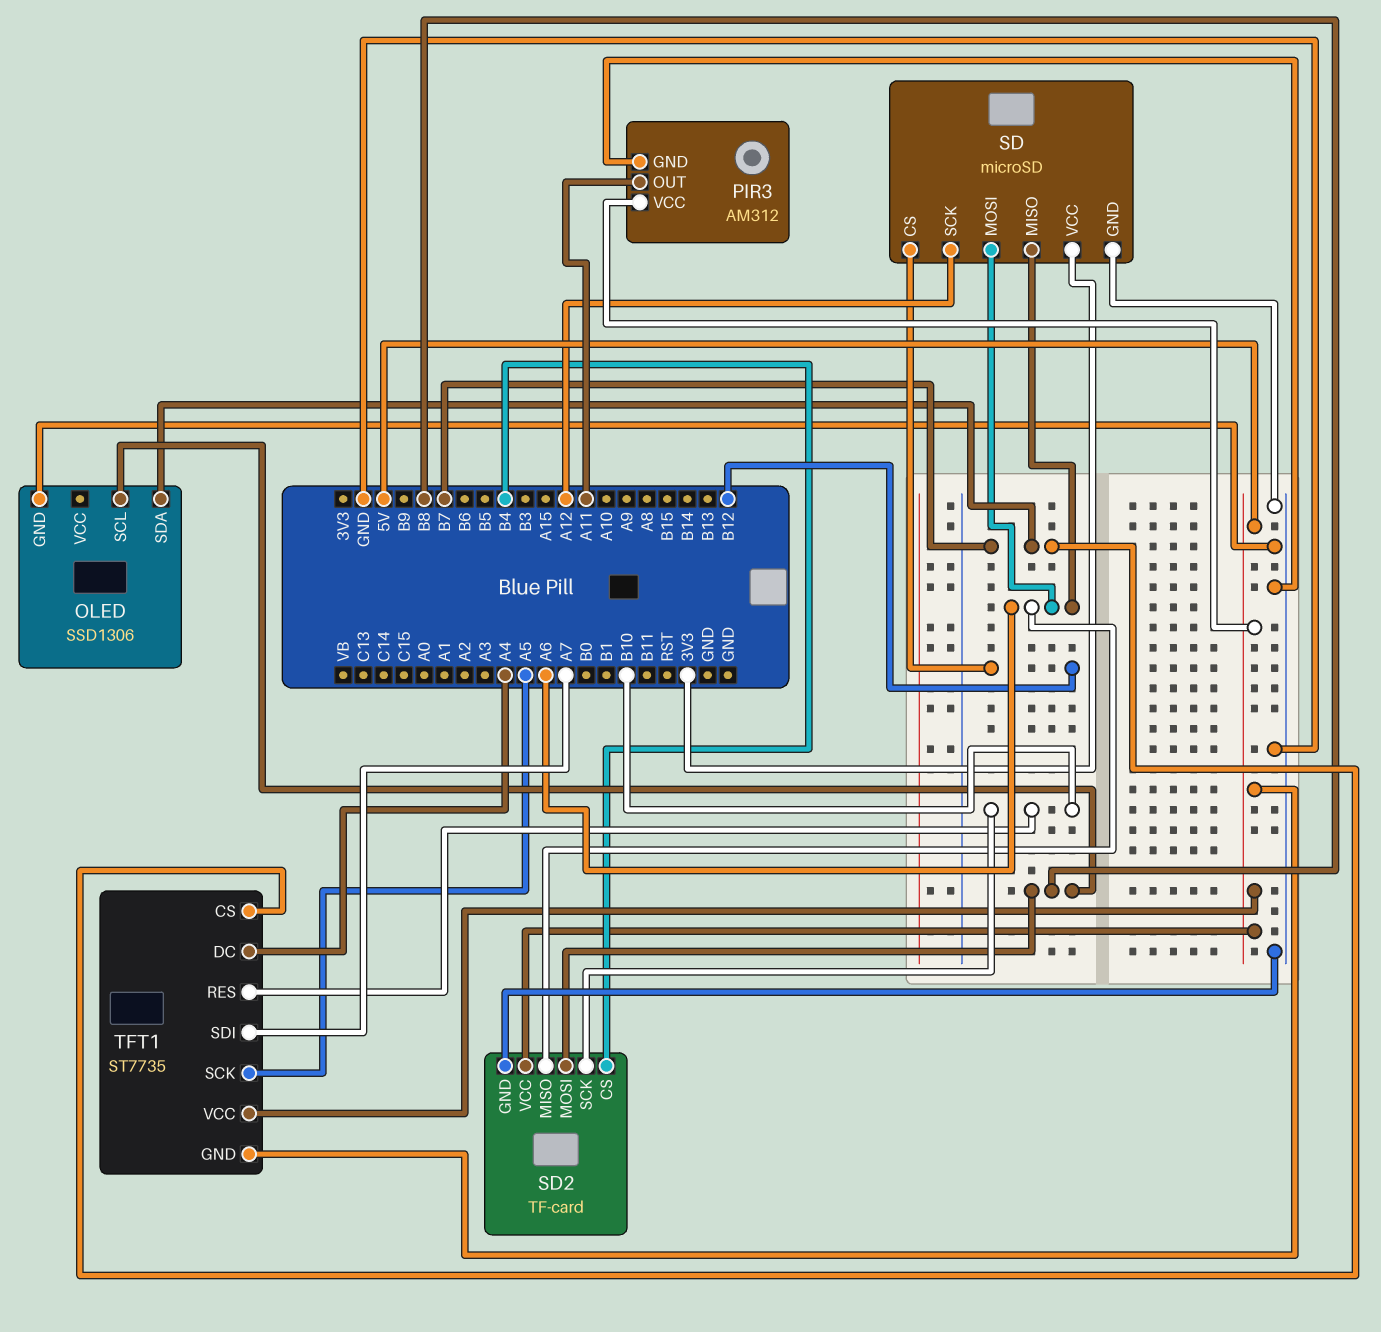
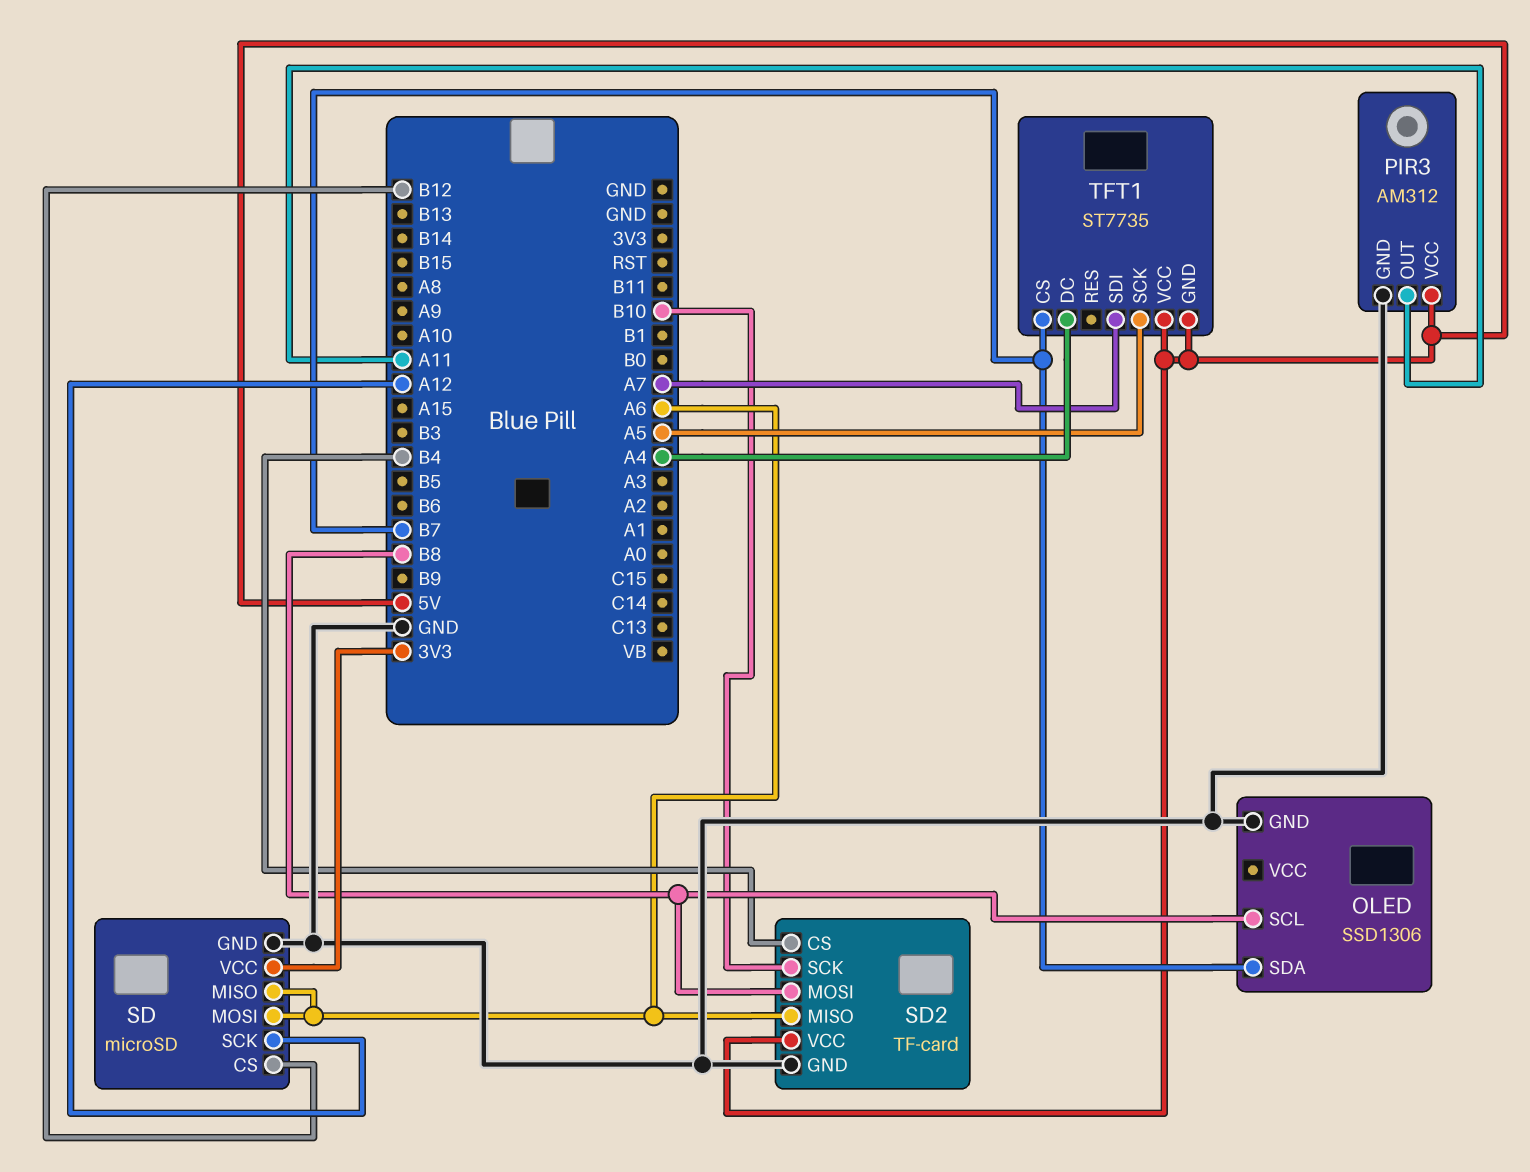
TFT1 pin RES: B10 -> none

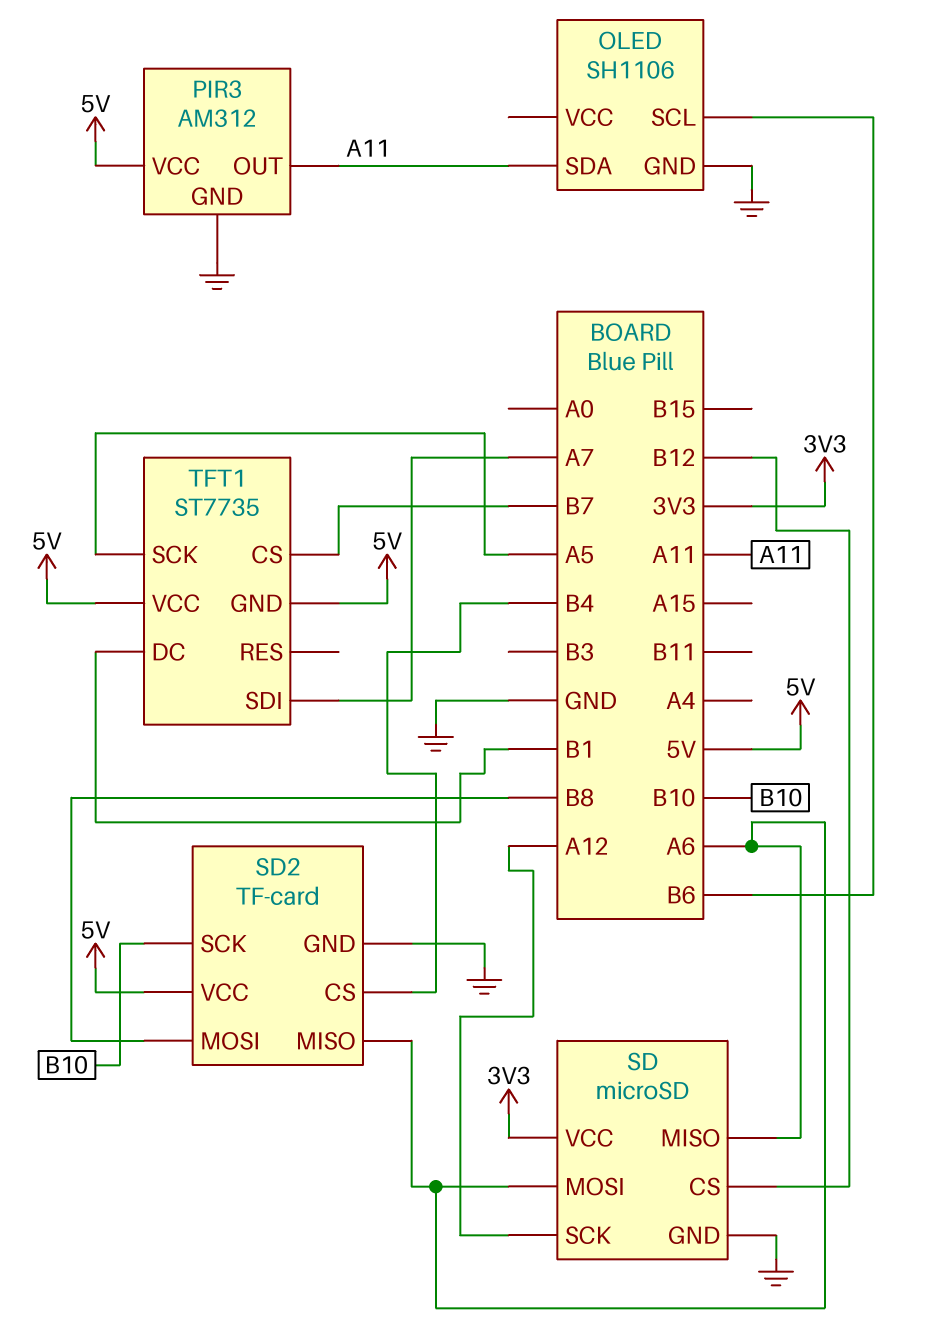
OLED: SSD1306 -> SH1106
OLED pin SCL: B8 -> B6
OLED pin SDA: B7 -> A11
TFT1 pin DC: A4 -> B1

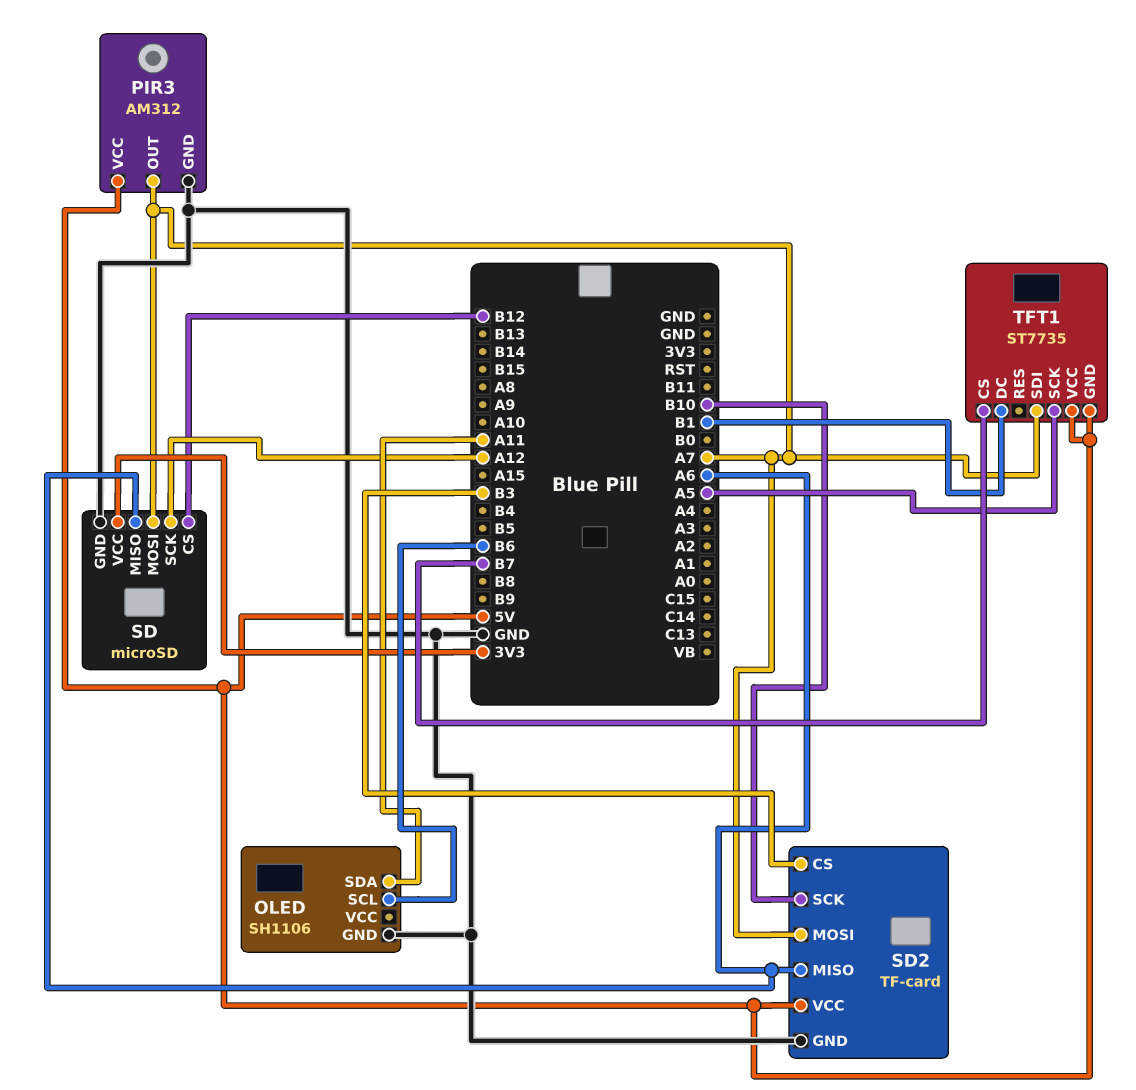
PIR3 pin OUT: A11 -> A7
SD pin MOSI: A6 -> A7
SD2 pin CS: B4 -> B3
SD2 pin MOSI: B8 -> A7

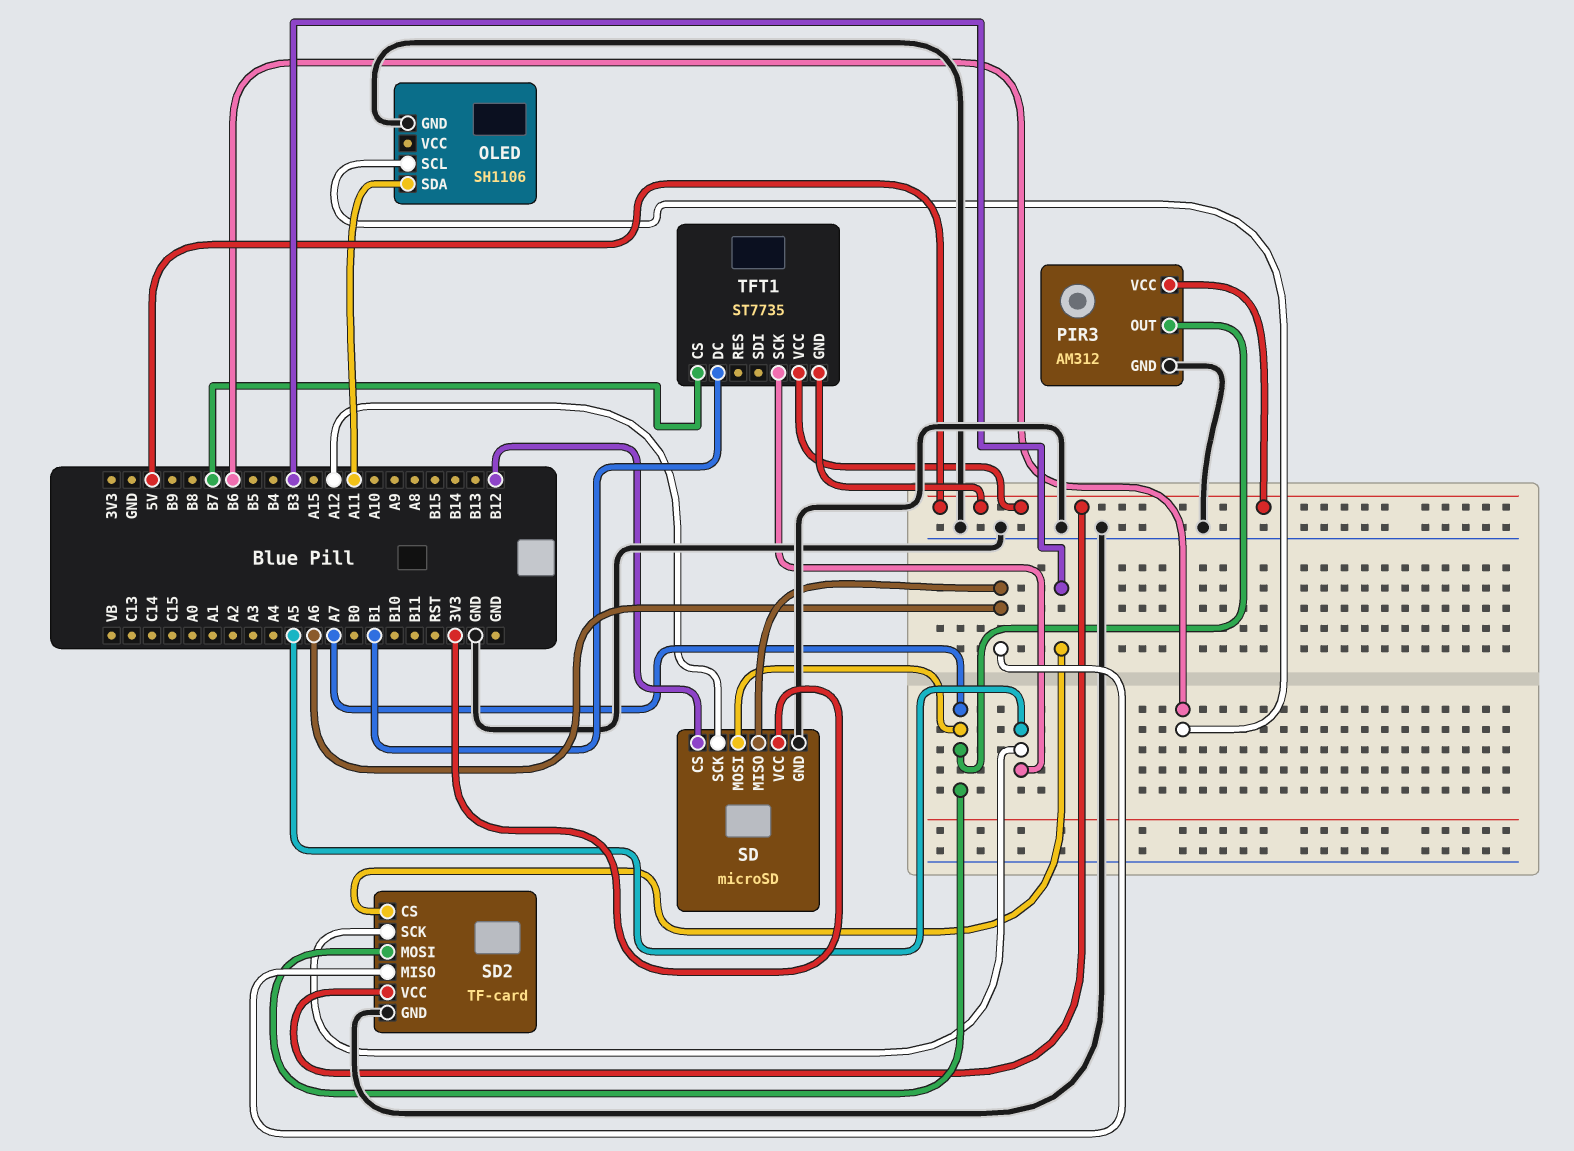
SD2 pin SCK: B10 -> A5
TFT1 pin SDI: A7 -> none

